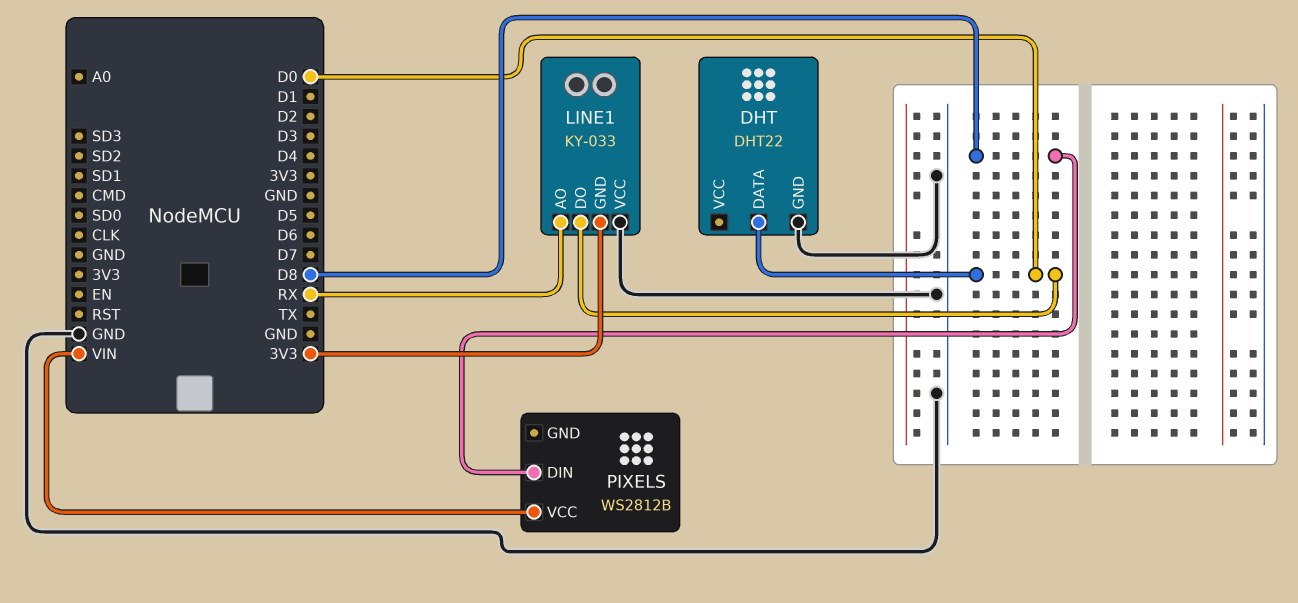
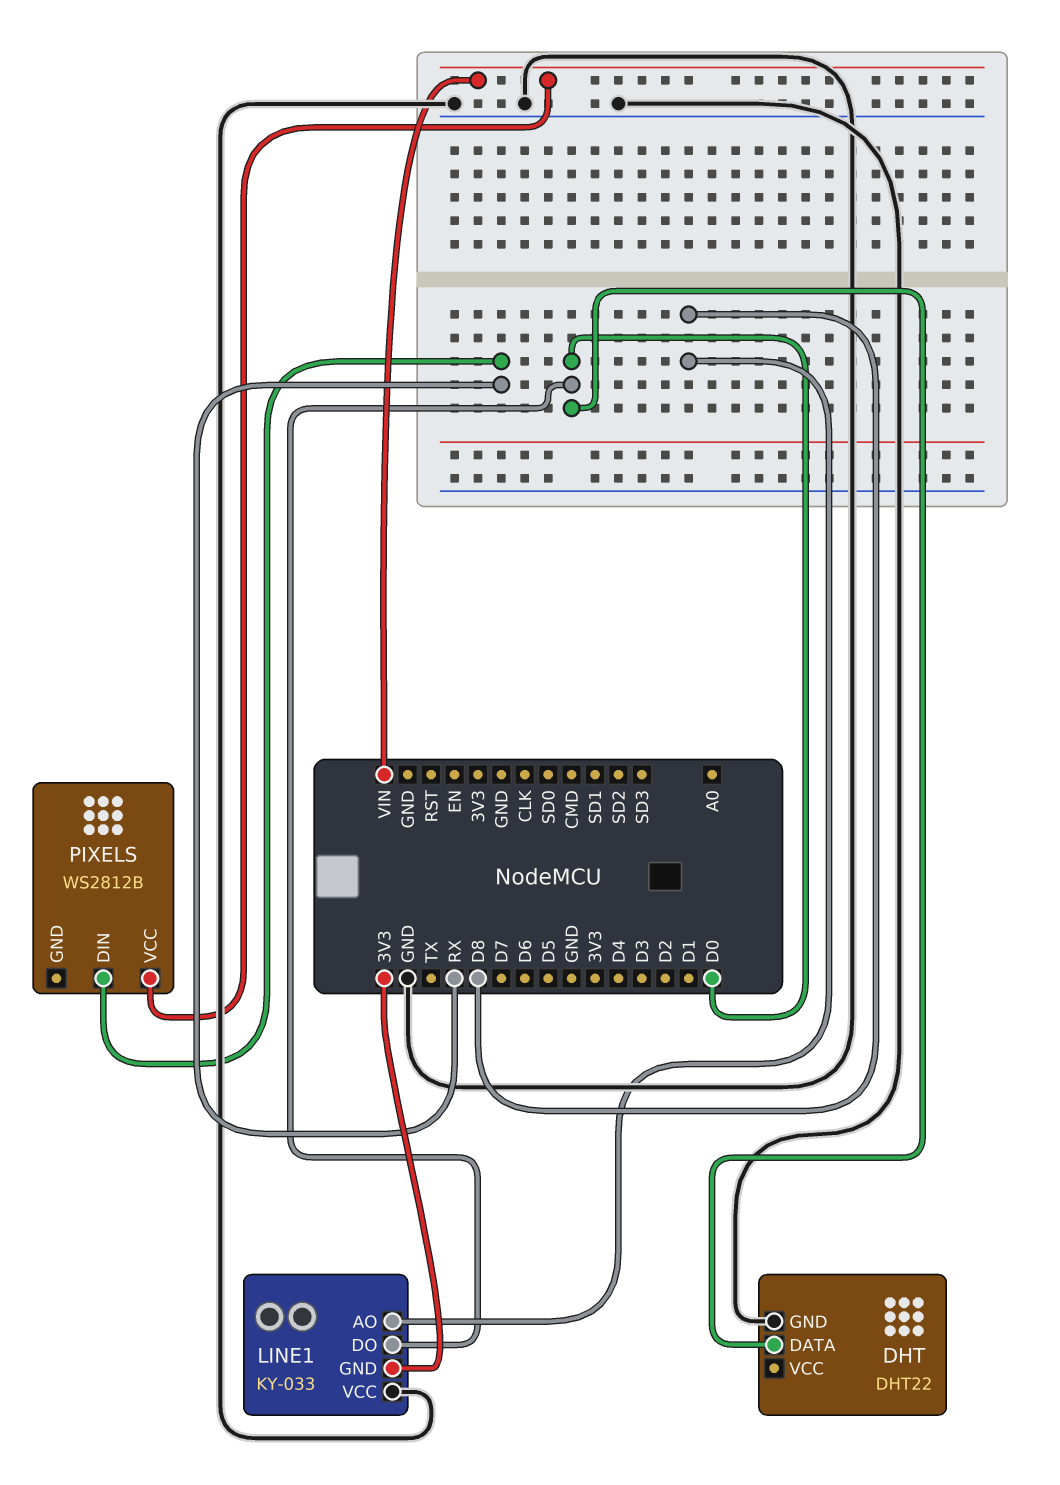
LINE1 pin AO: RX -> D8
PIXELS pin DIN: D8 -> RX

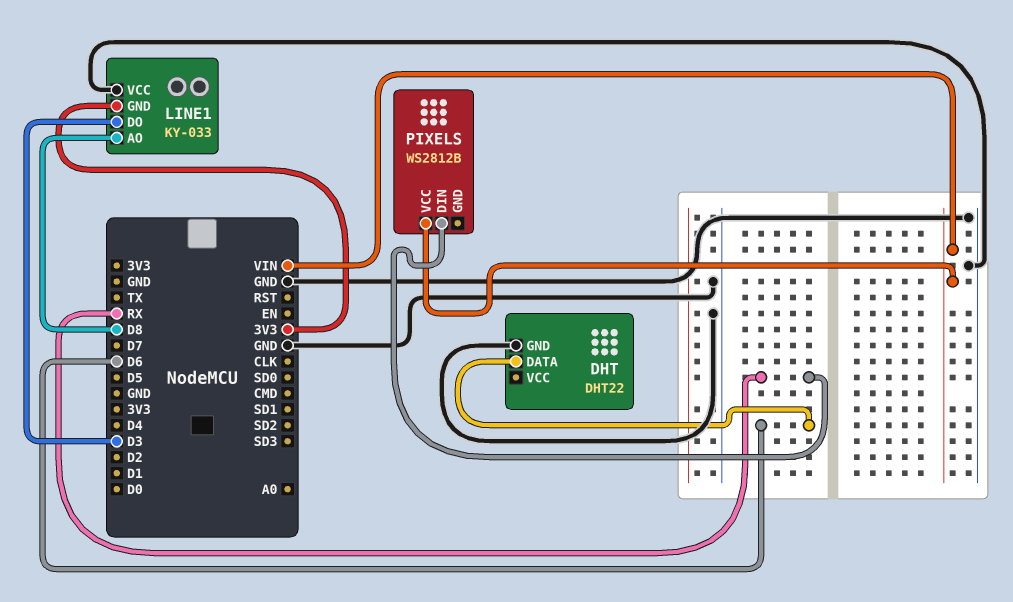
DHT pin DATA: D0 -> D6
LINE1 pin DO: D0 -> D3

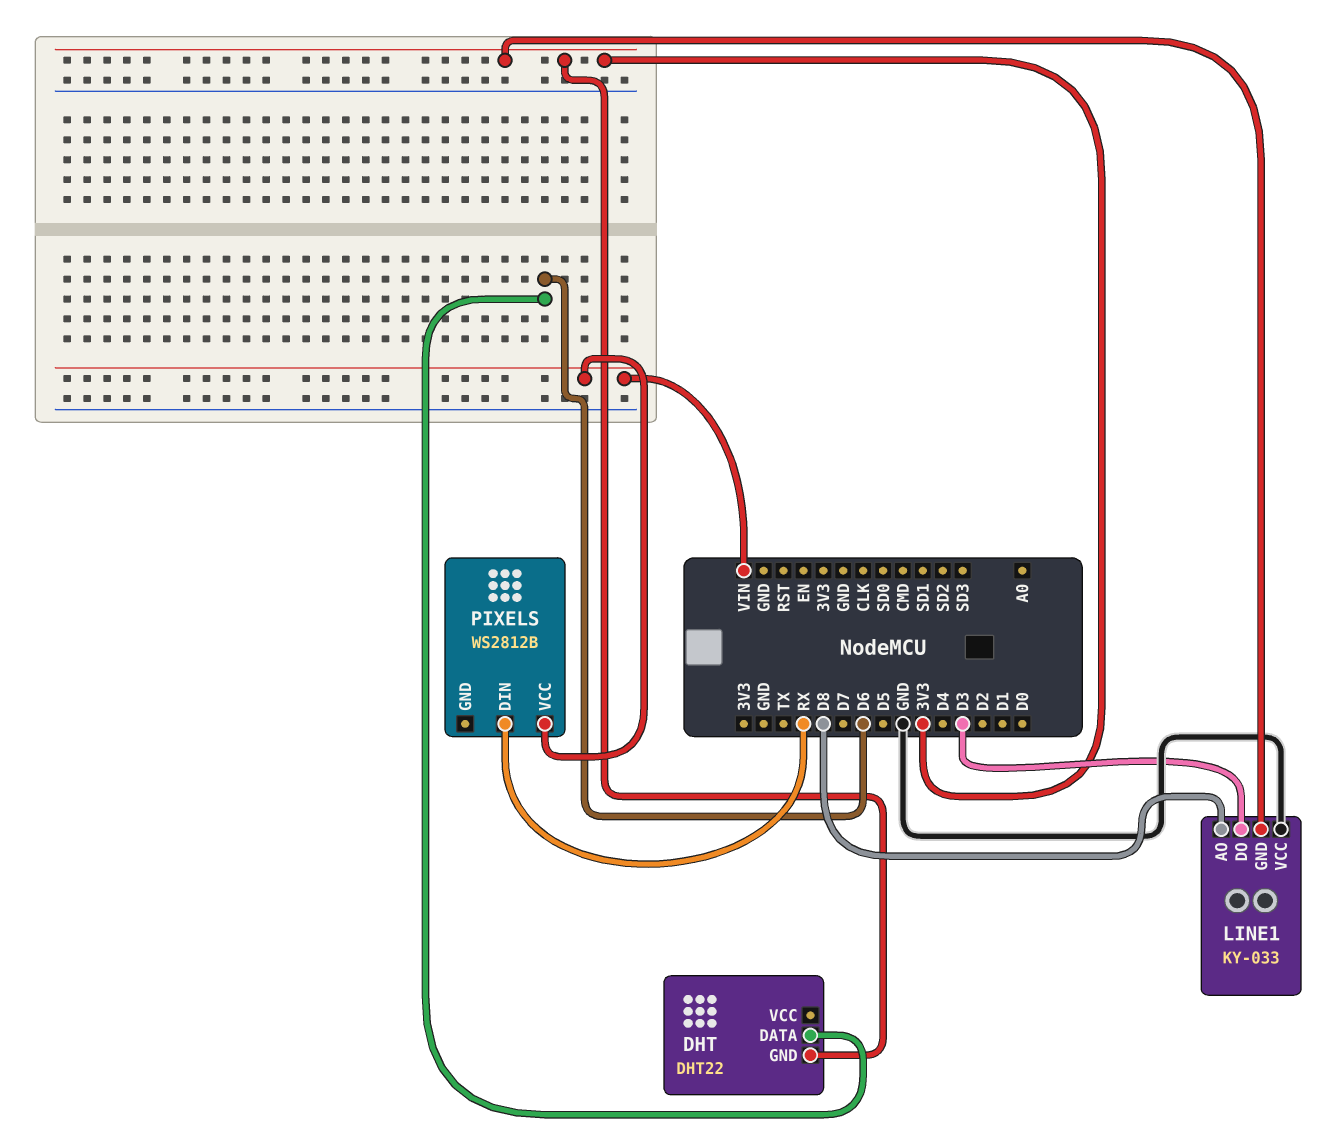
DHT pin GND: GND -> 3V3

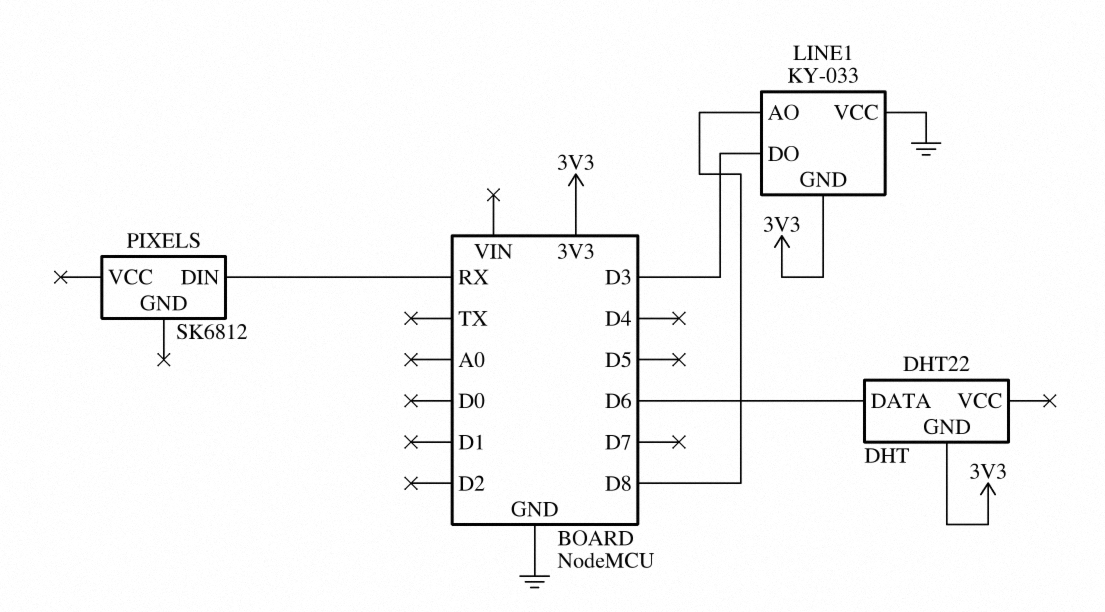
PIXELS: WS2812B -> SK6812
PIXELS pin VCC: VIN -> none

